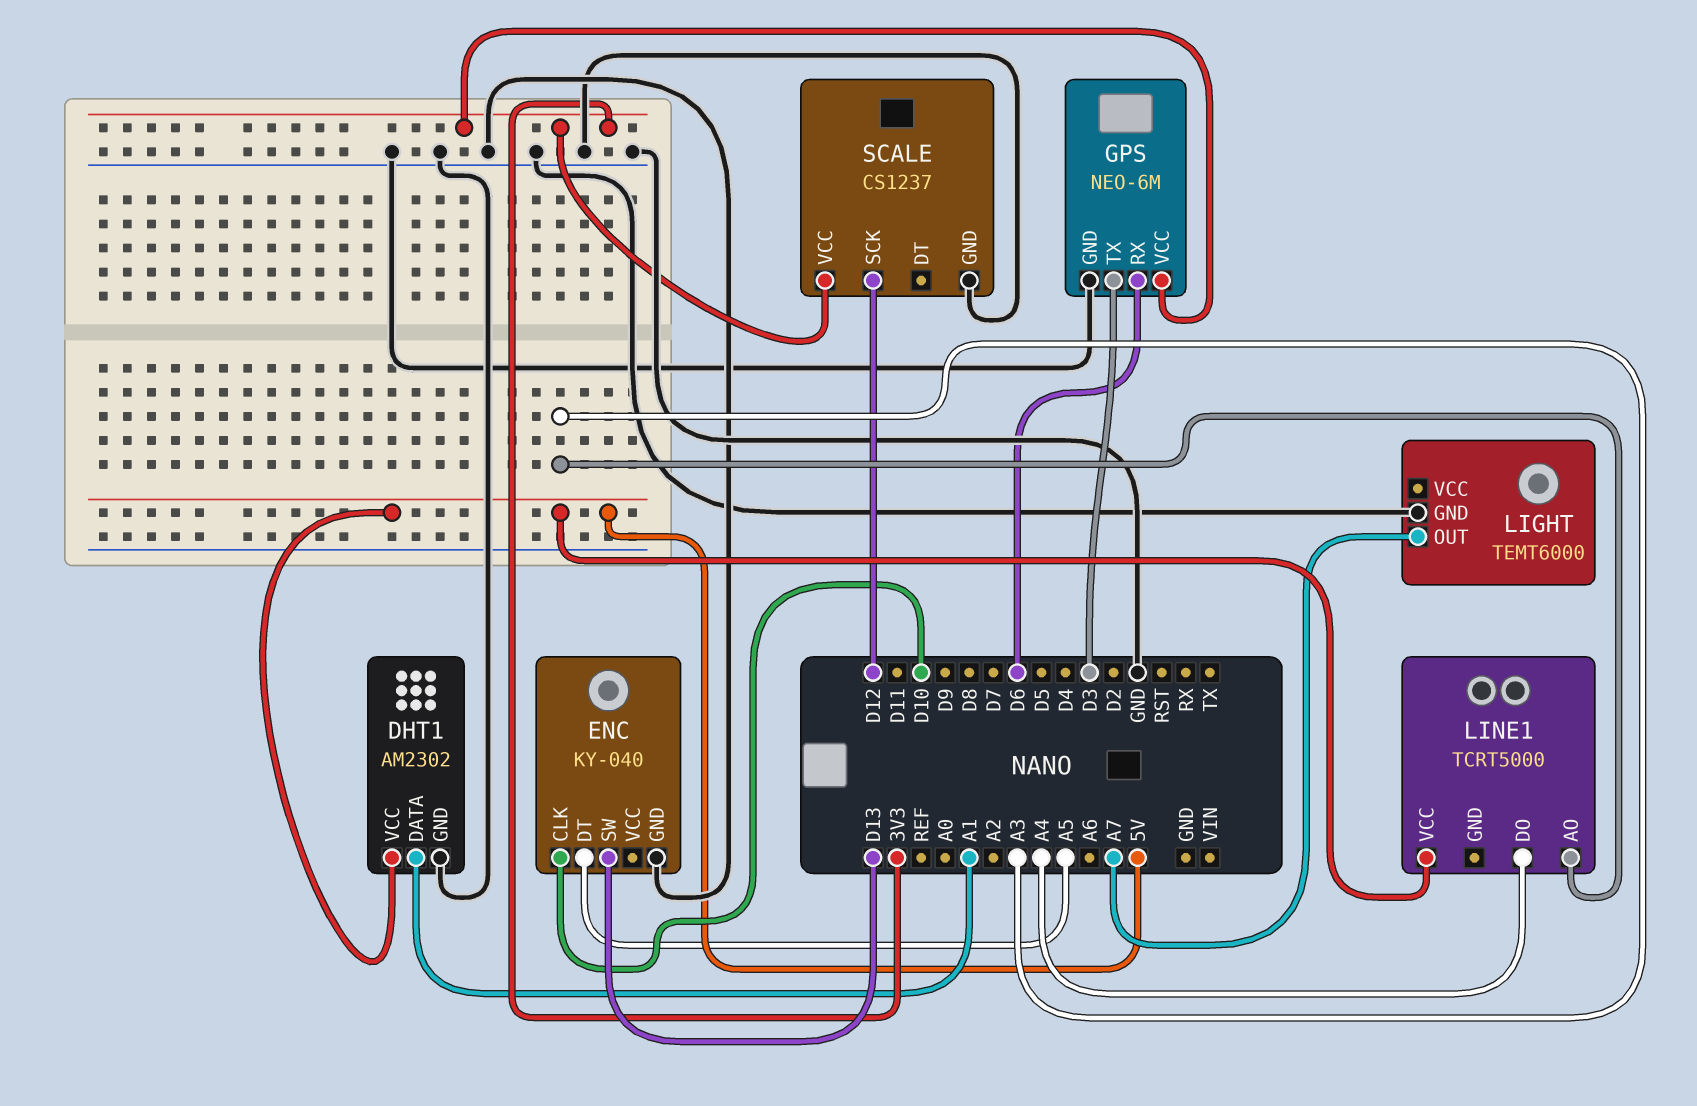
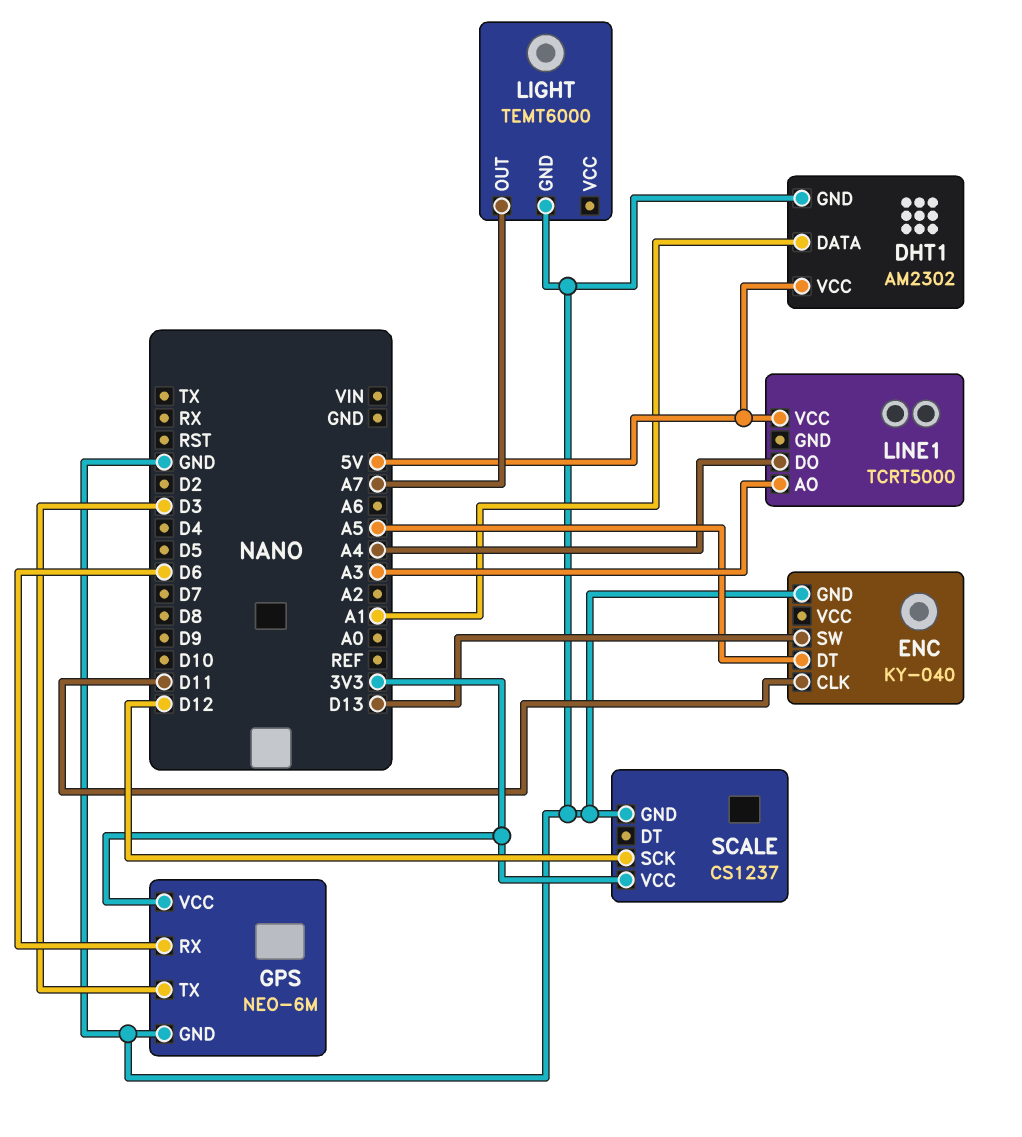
ENC pin CLK: D10 -> D11

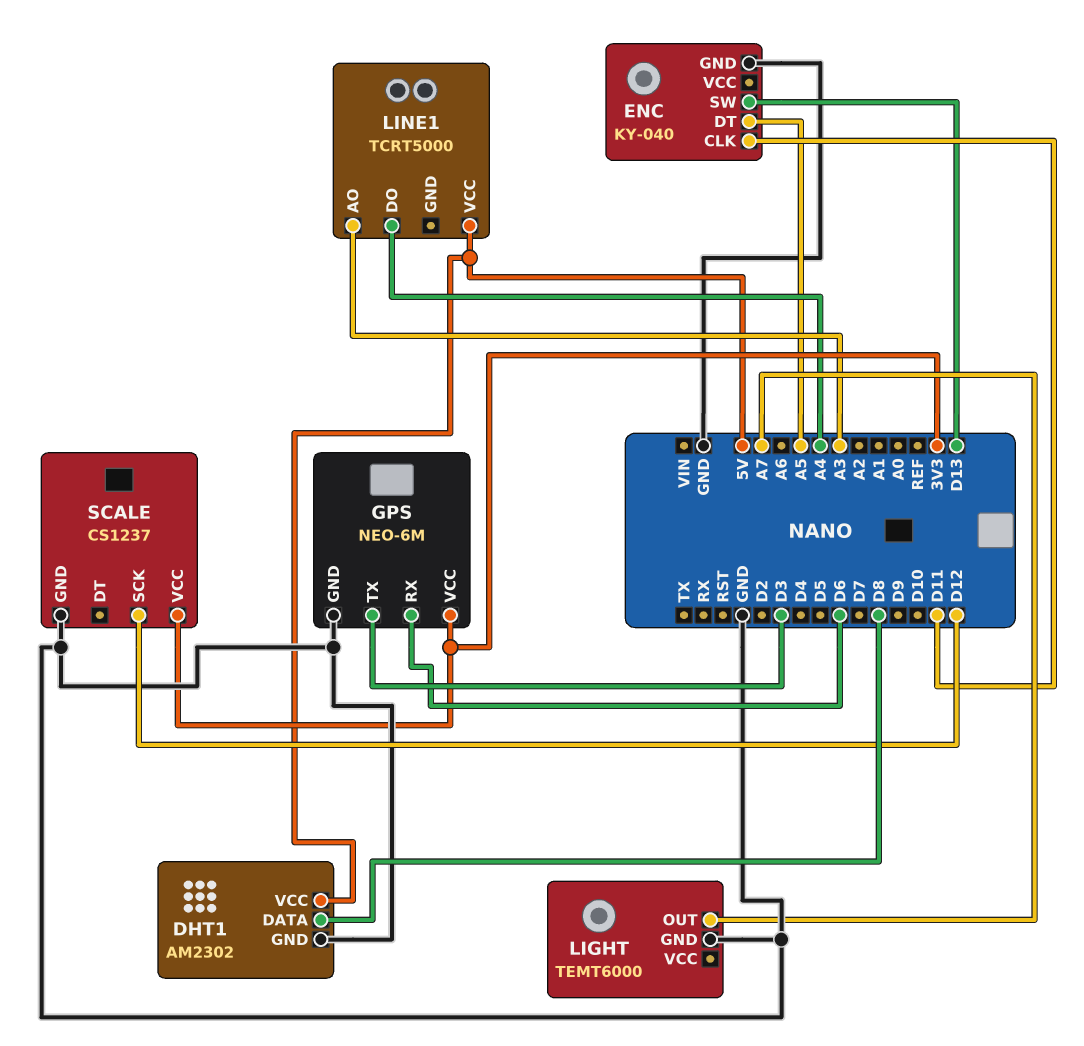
DHT1 pin DATA: A1 -> D8

